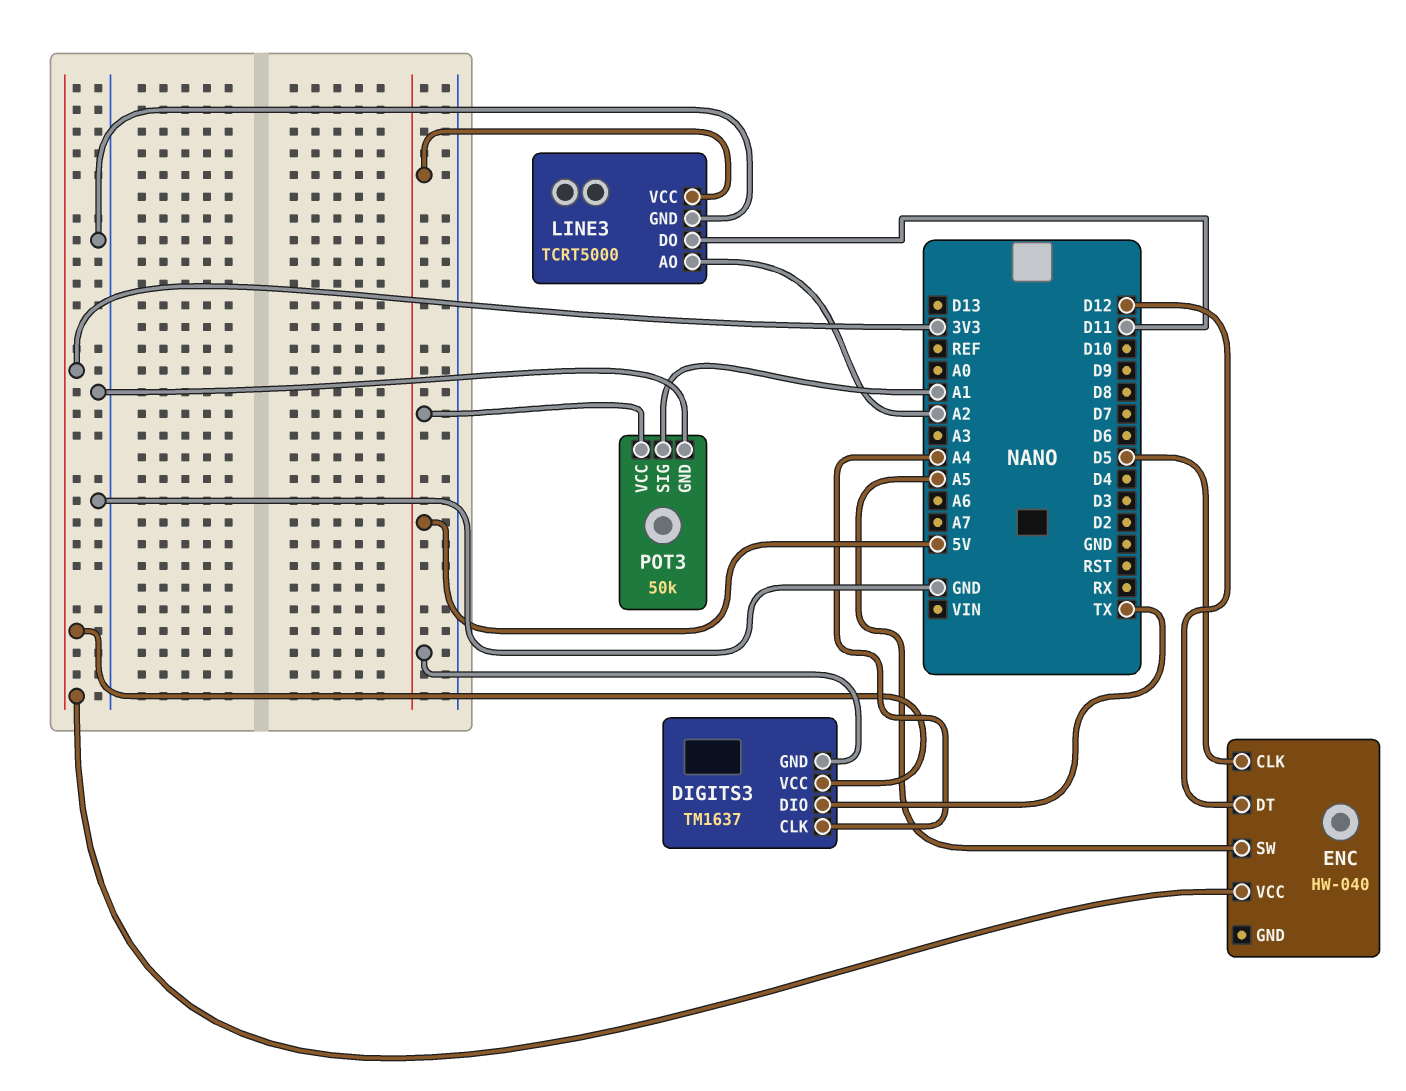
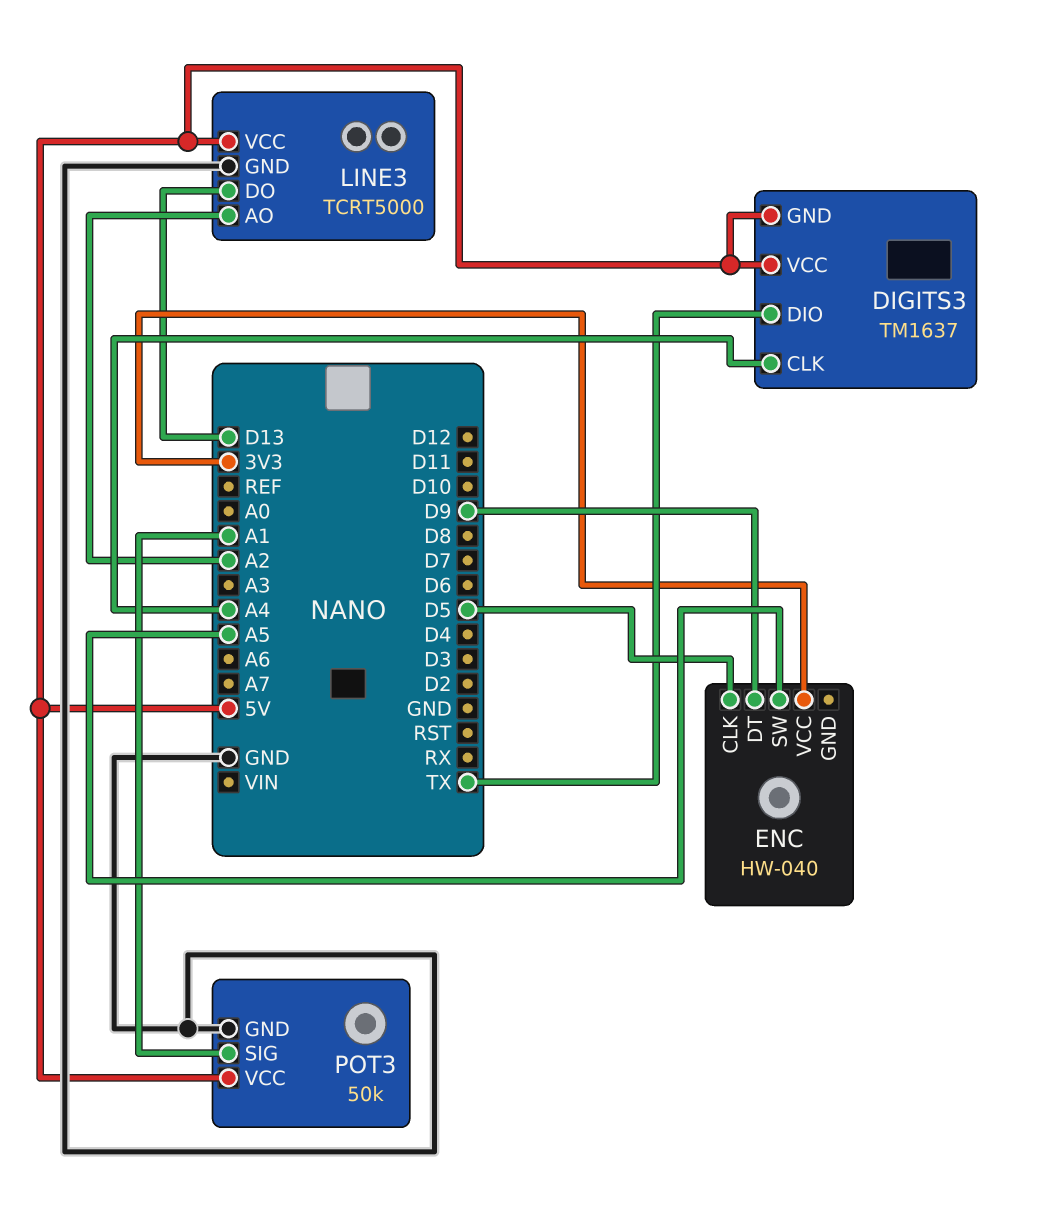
DIGITS3 pin VCC: 3V3 -> 5V
ENC pin DT: D12 -> D9
LINE3 pin DO: D11 -> D13

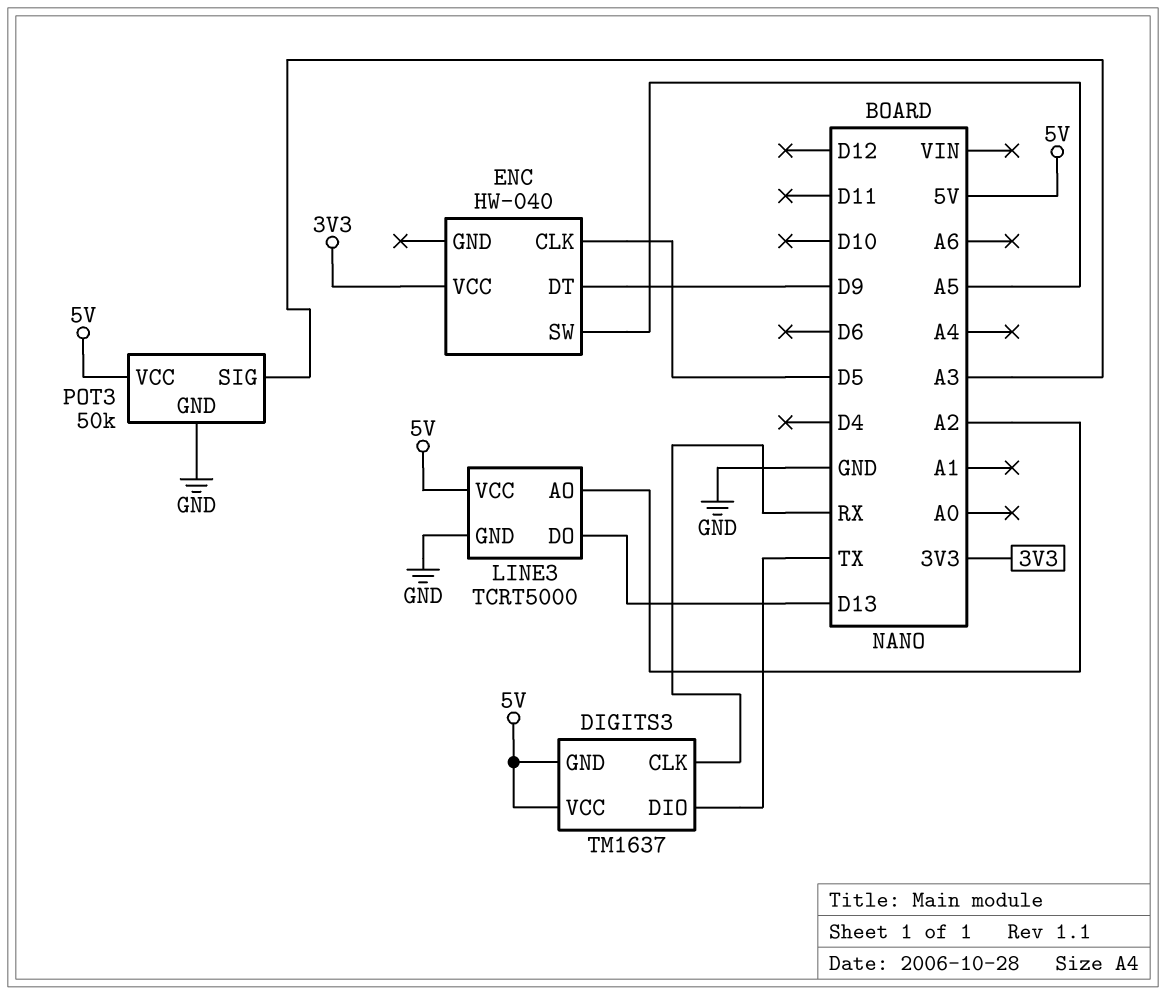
DIGITS3 pin CLK: A4 -> RX
POT3 pin SIG: A1 -> A3

